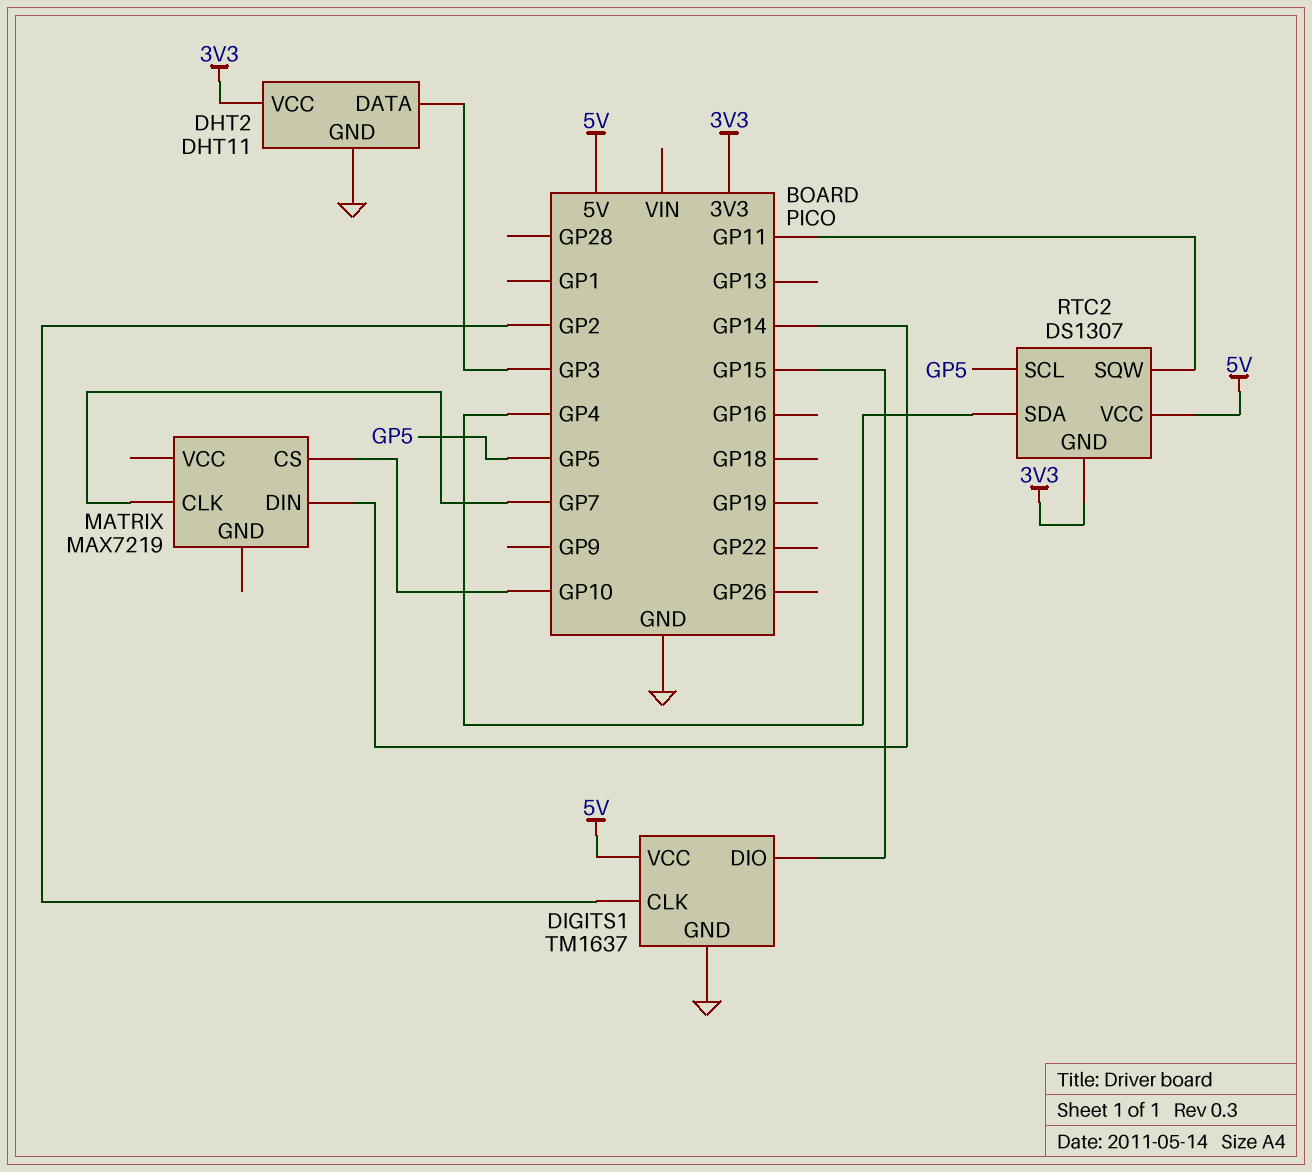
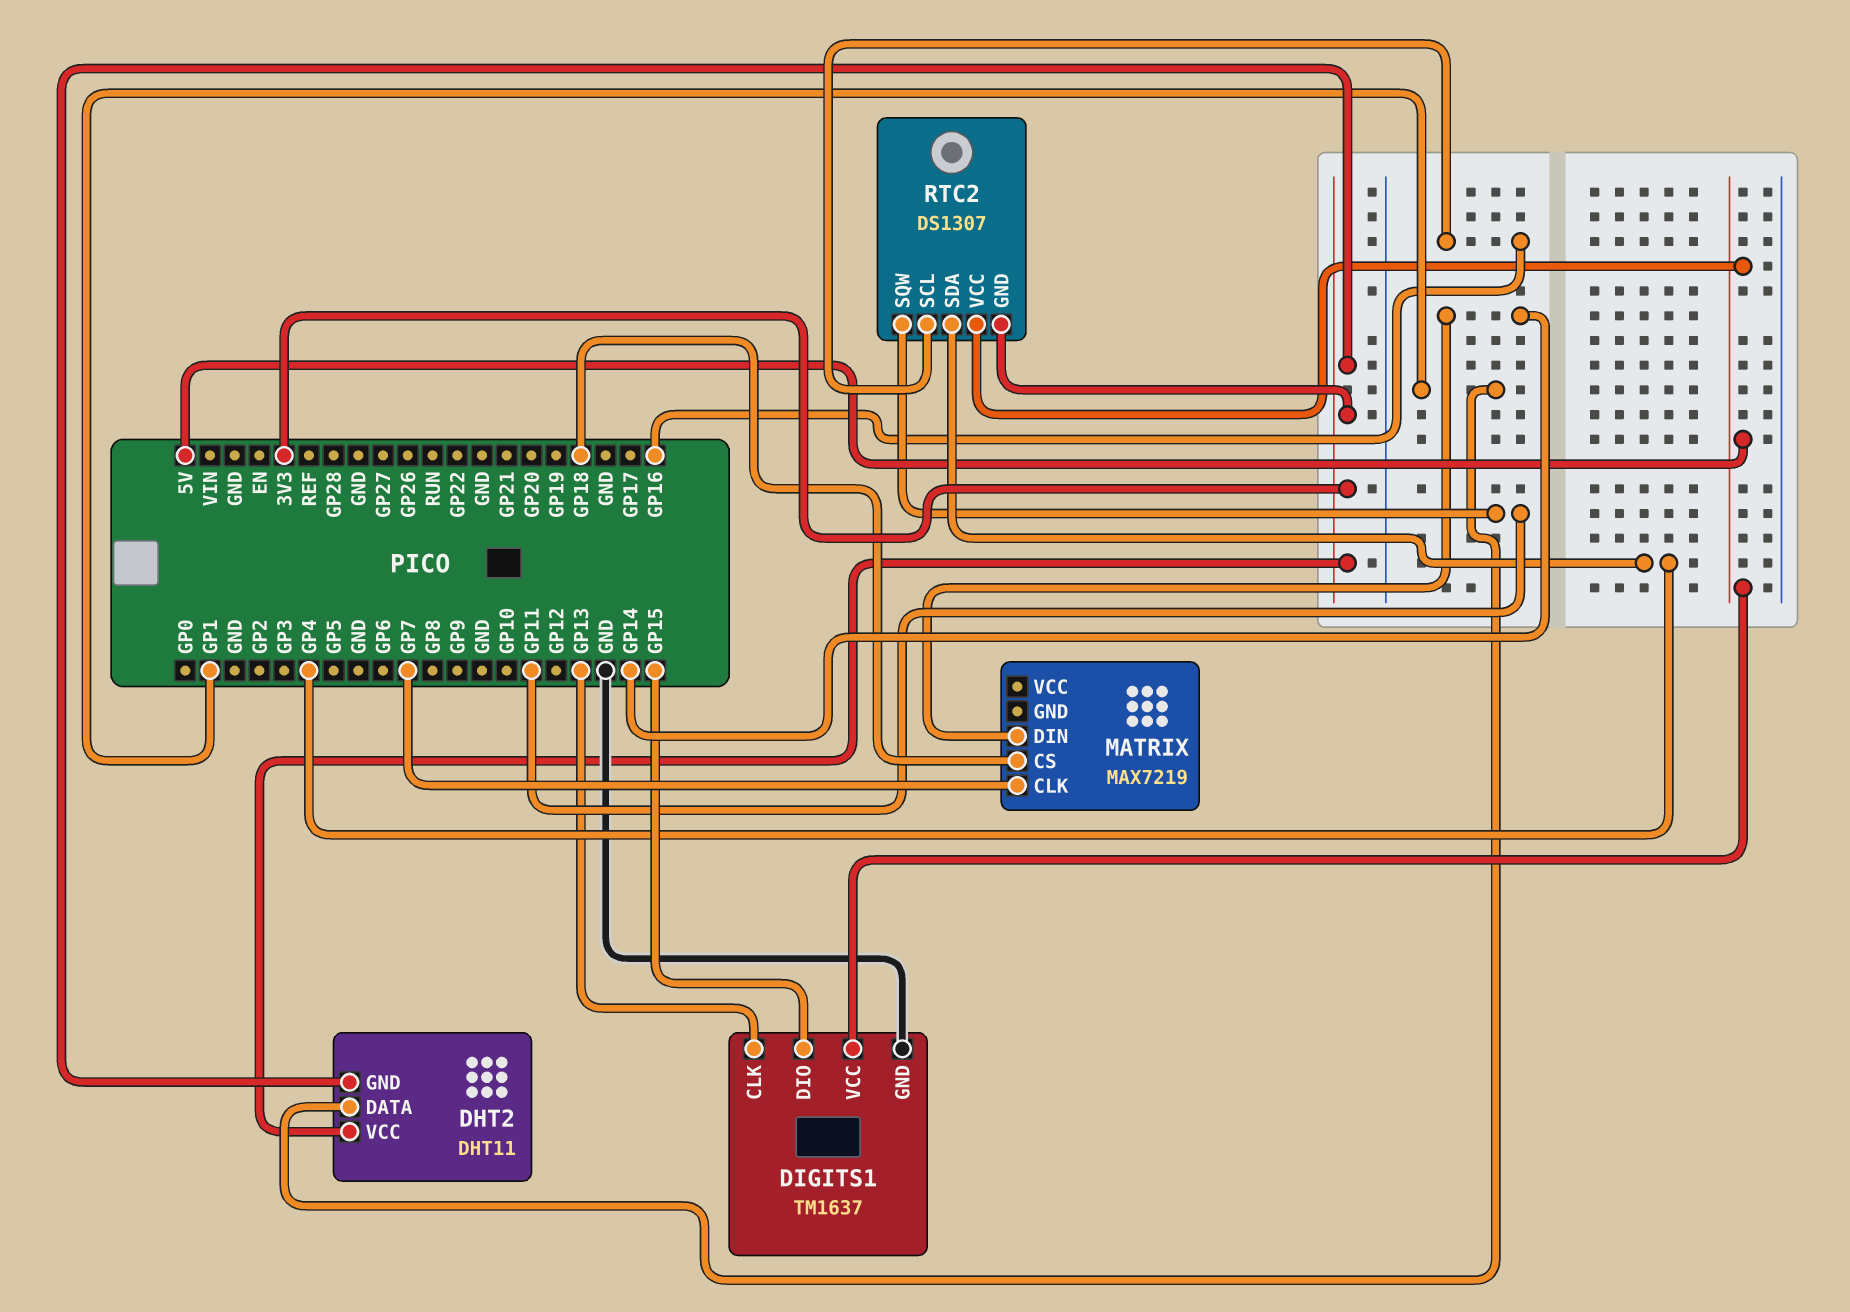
DHT2 pin DATA: GP3 -> GP1
DHT2 pin GND: GND -> 3V3
DIGITS1 pin CLK: GP2 -> GP13
MATRIX pin CS: GP10 -> GP18
RTC2 pin SCL: GP5 -> GP16

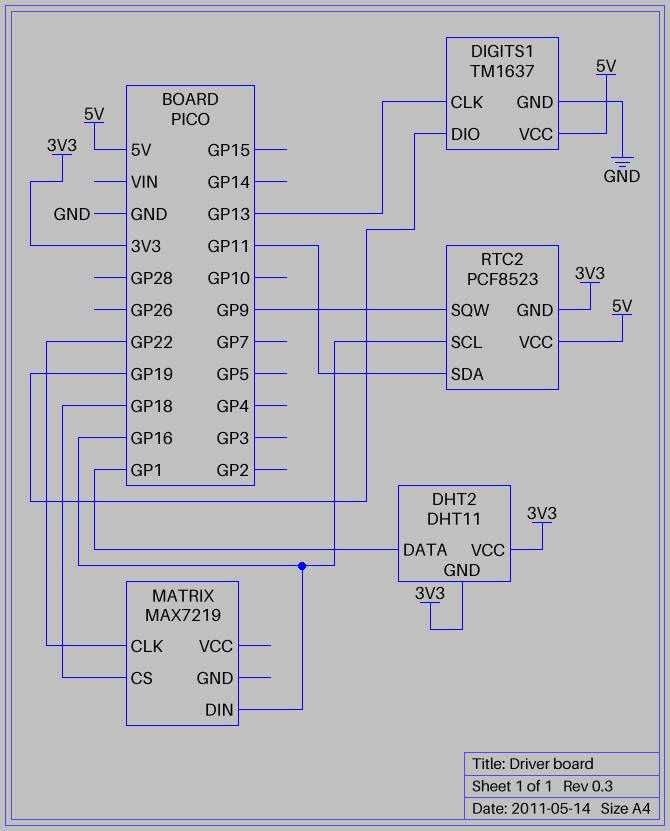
DIGITS1 pin DIO: GP15 -> GP19
MATRIX pin CLK: GP7 -> GP22
MATRIX pin DIN: GP14 -> GP16
RTC2: DS1307 -> PCF8523
RTC2 pin SDA: GP4 -> GP11
RTC2 pin SQW: GP11 -> GP9

